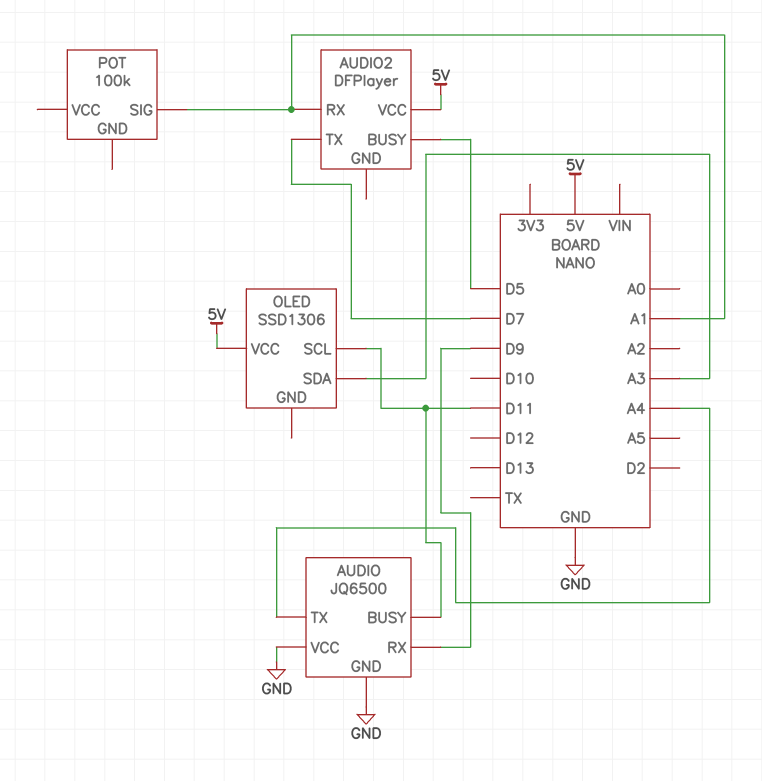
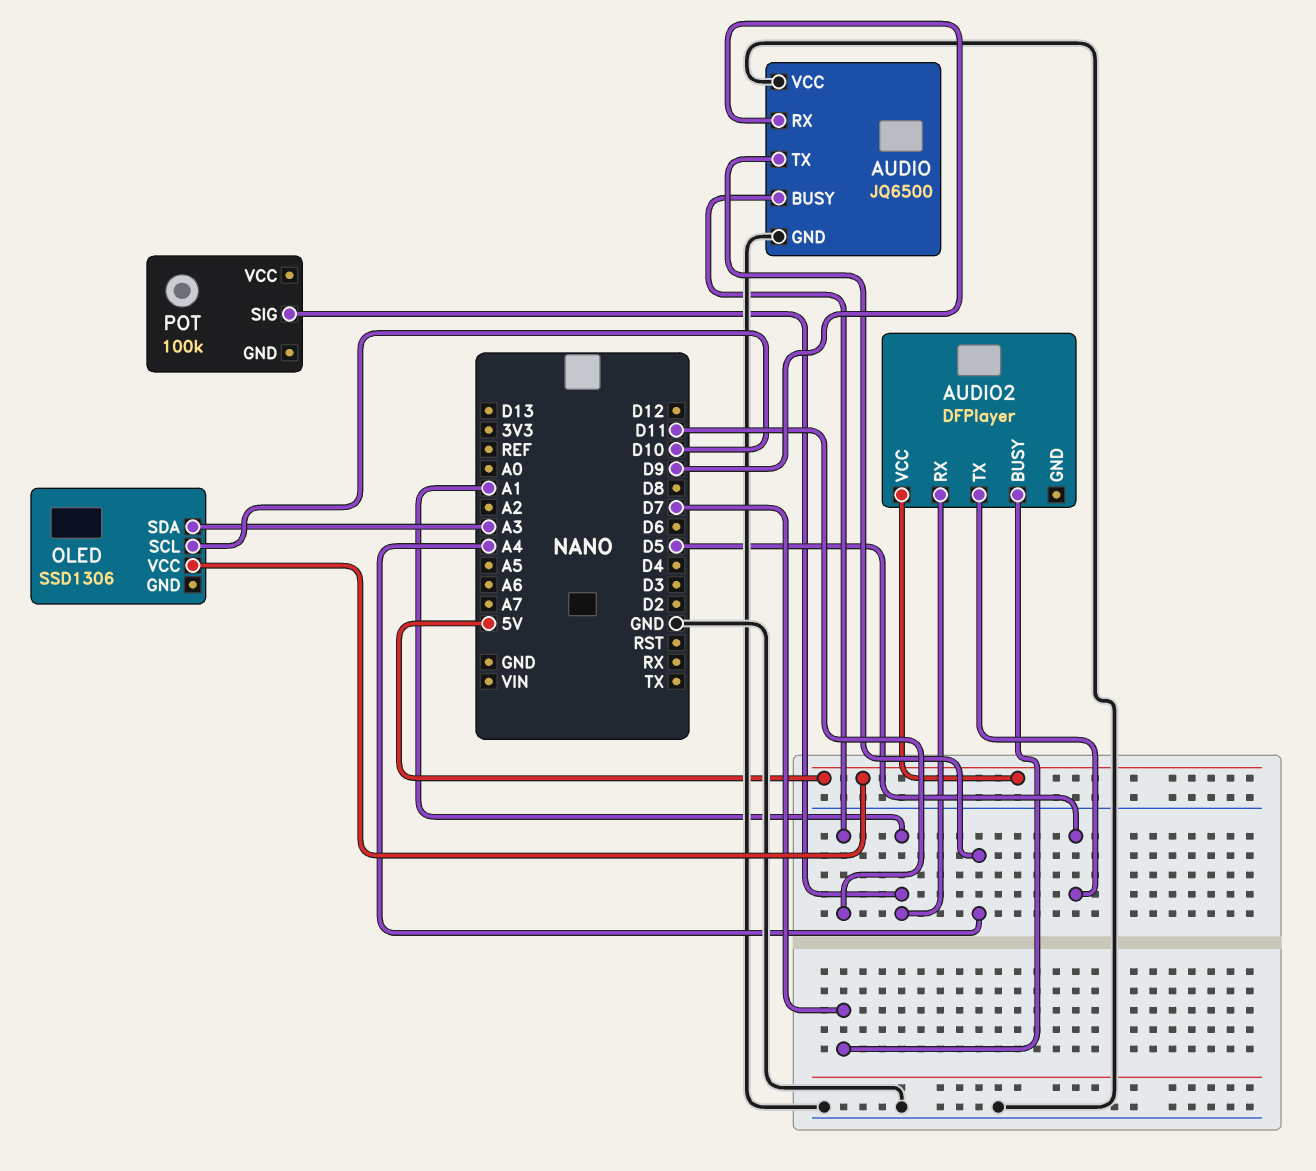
AUDIO2 pin BUSY: D5 -> D7
AUDIO2 pin TX: D7 -> D5
OLED pin SCL: D11 -> D10

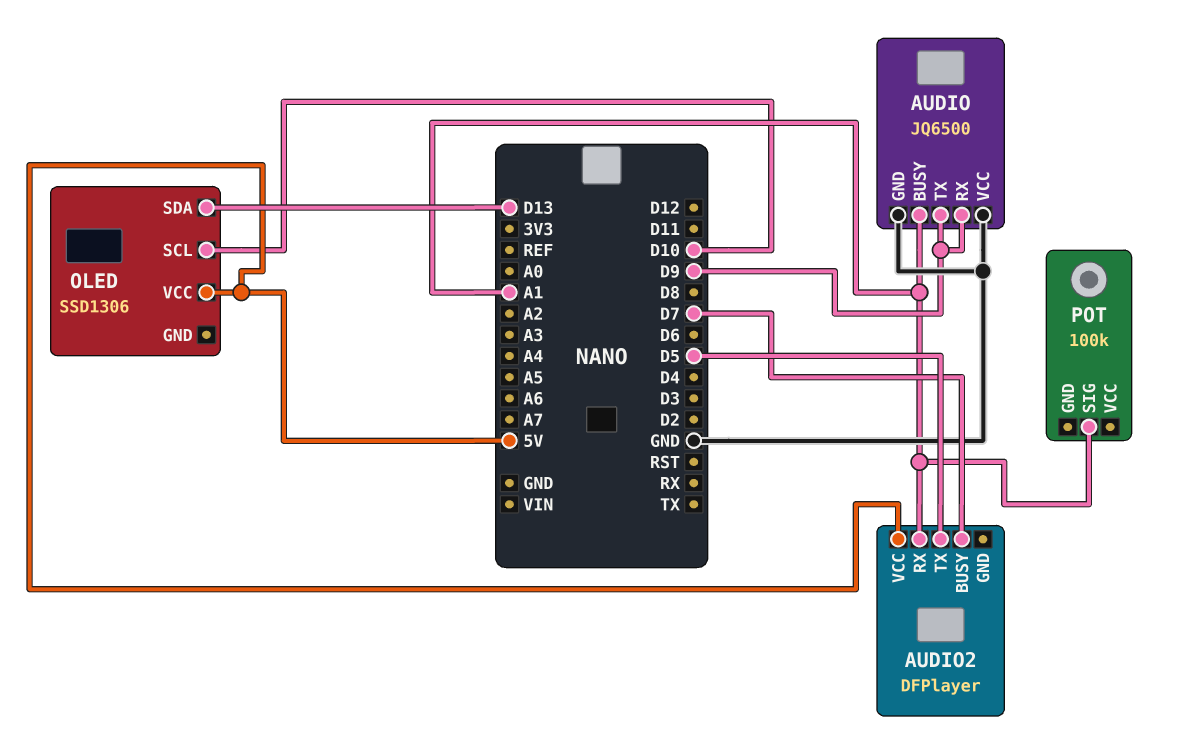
AUDIO pin BUSY: D11 -> A1
AUDIO pin TX: A4 -> D9
OLED pin SDA: A3 -> D13

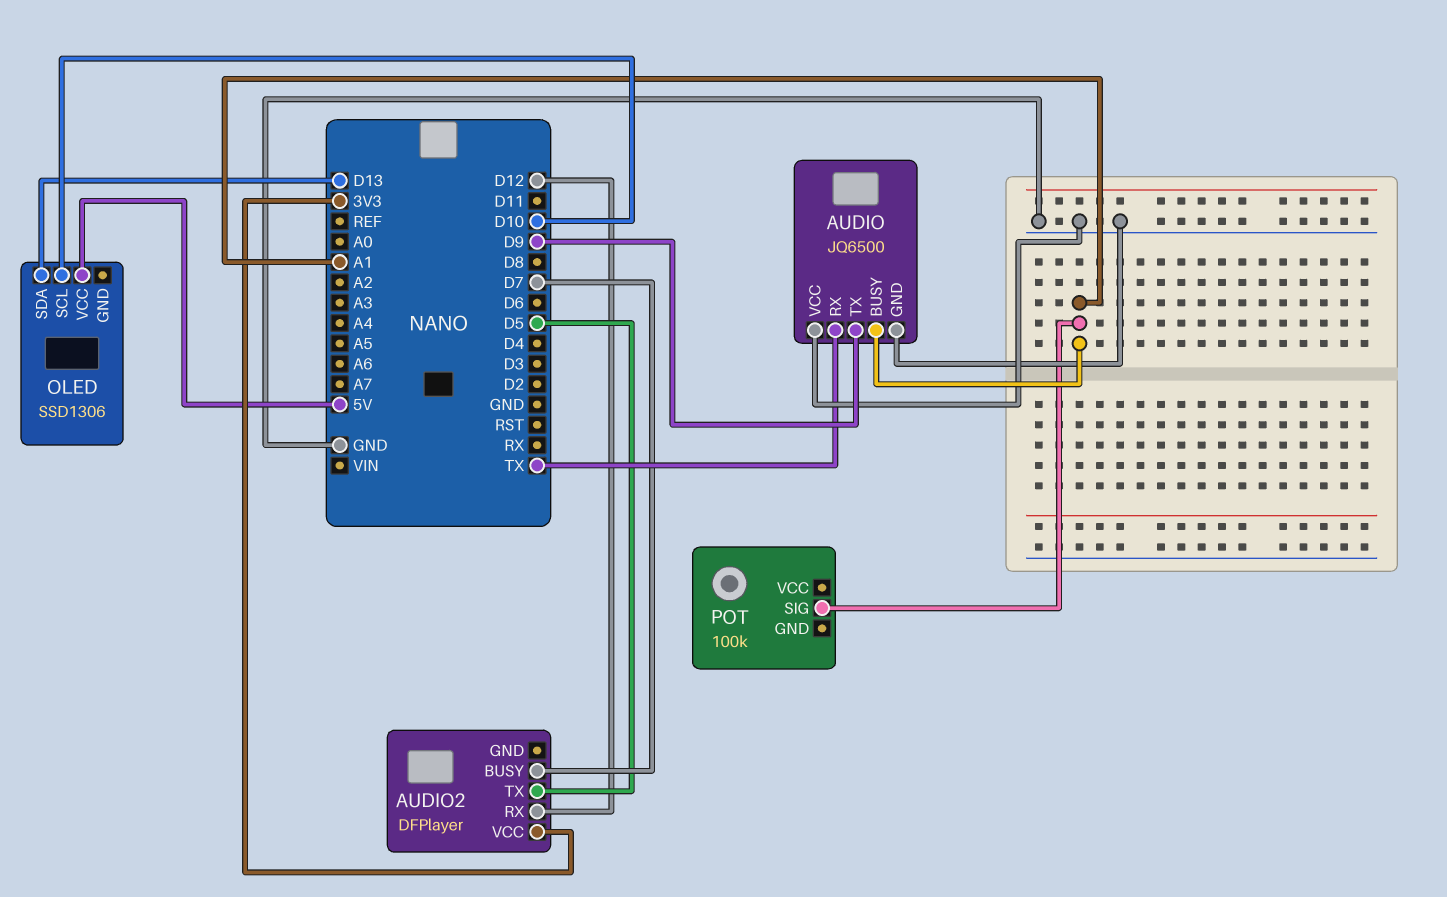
AUDIO pin RX: D9 -> TX
AUDIO2 pin RX: A1 -> D12
AUDIO2 pin VCC: 5V -> 3V3

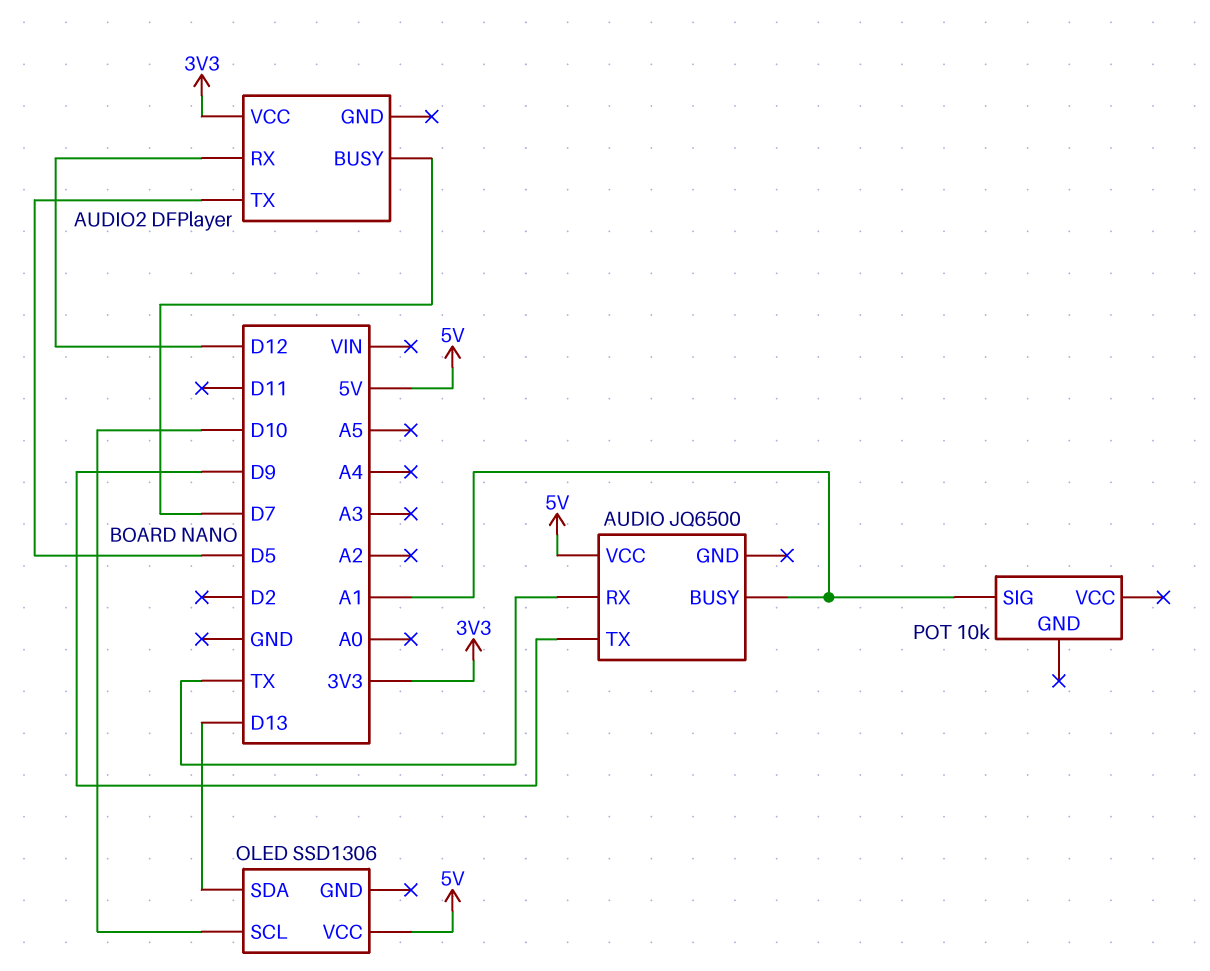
AUDIO pin GND: GND -> none
AUDIO pin VCC: GND -> 5V
POT: 100k -> 10k

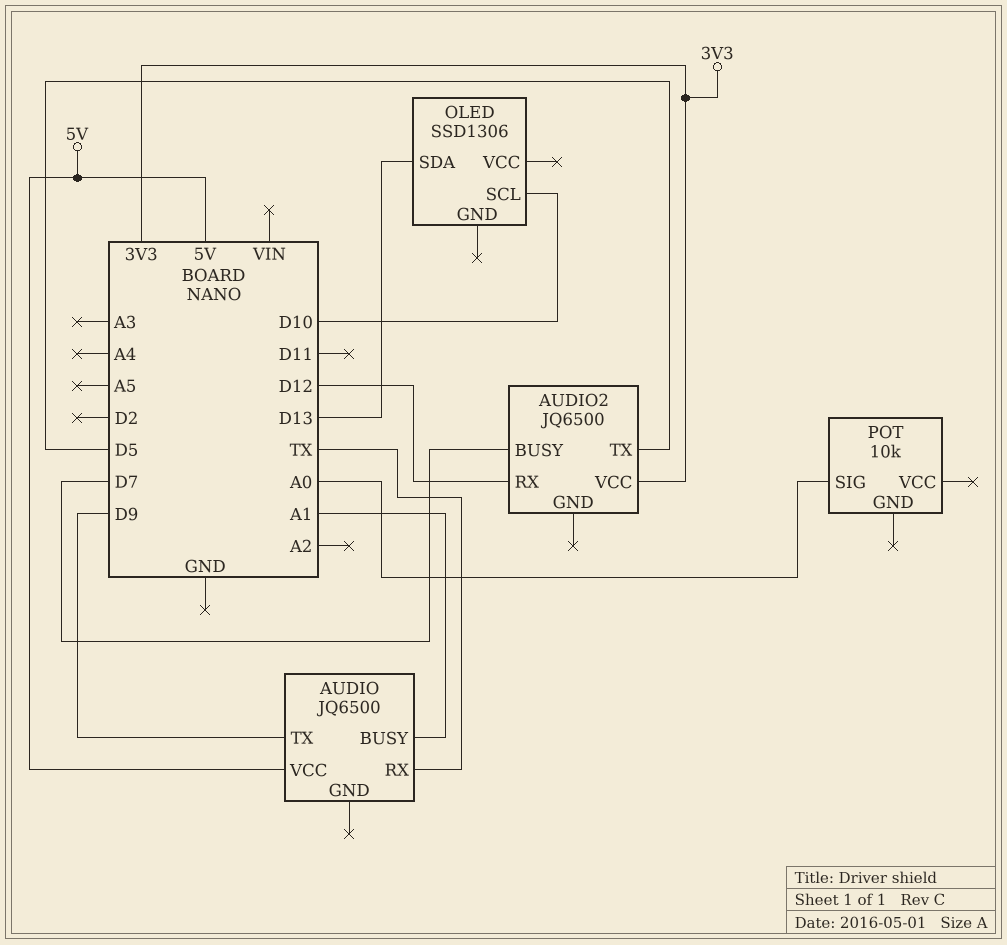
AUDIO2: DFPlayer -> JQ6500
OLED pin VCC: 5V -> none
POT pin SIG: A1 -> A0

